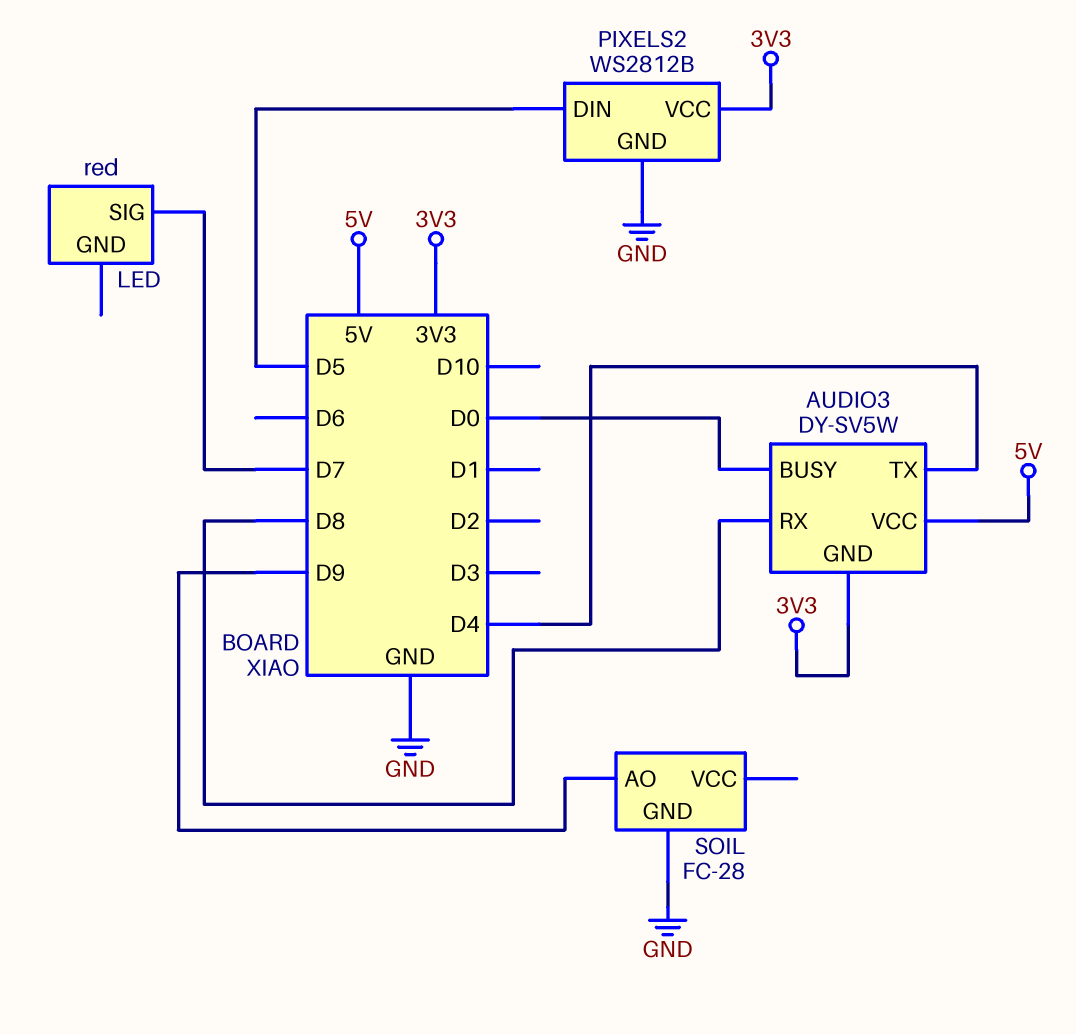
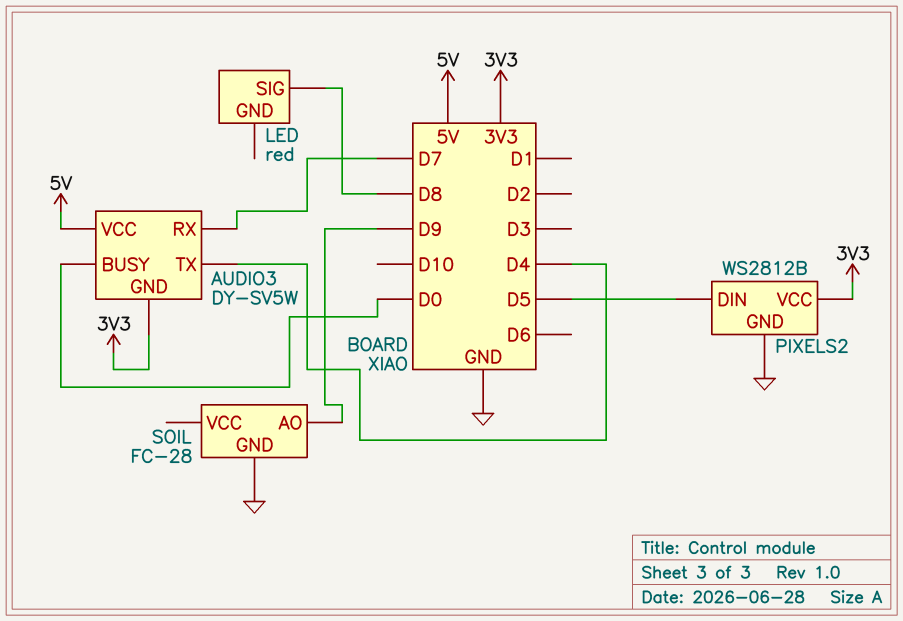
AUDIO3 pin RX: D8 -> D7
LED pin SIG: D7 -> D8

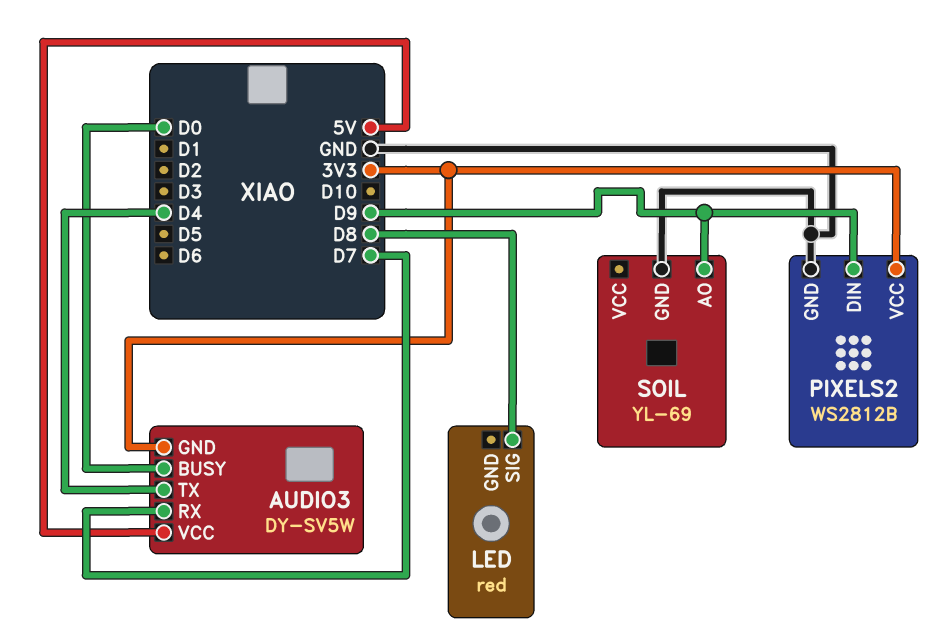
PIXELS2 pin DIN: D5 -> D9
SOIL: FC-28 -> YL-69

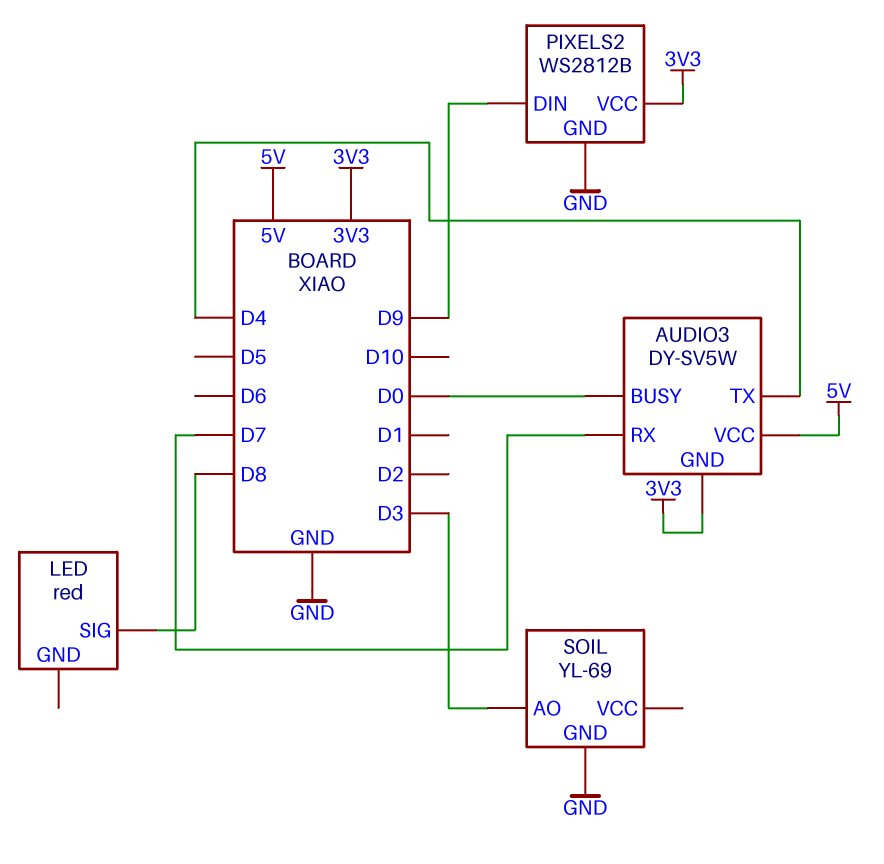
SOIL pin AO: D9 -> D3

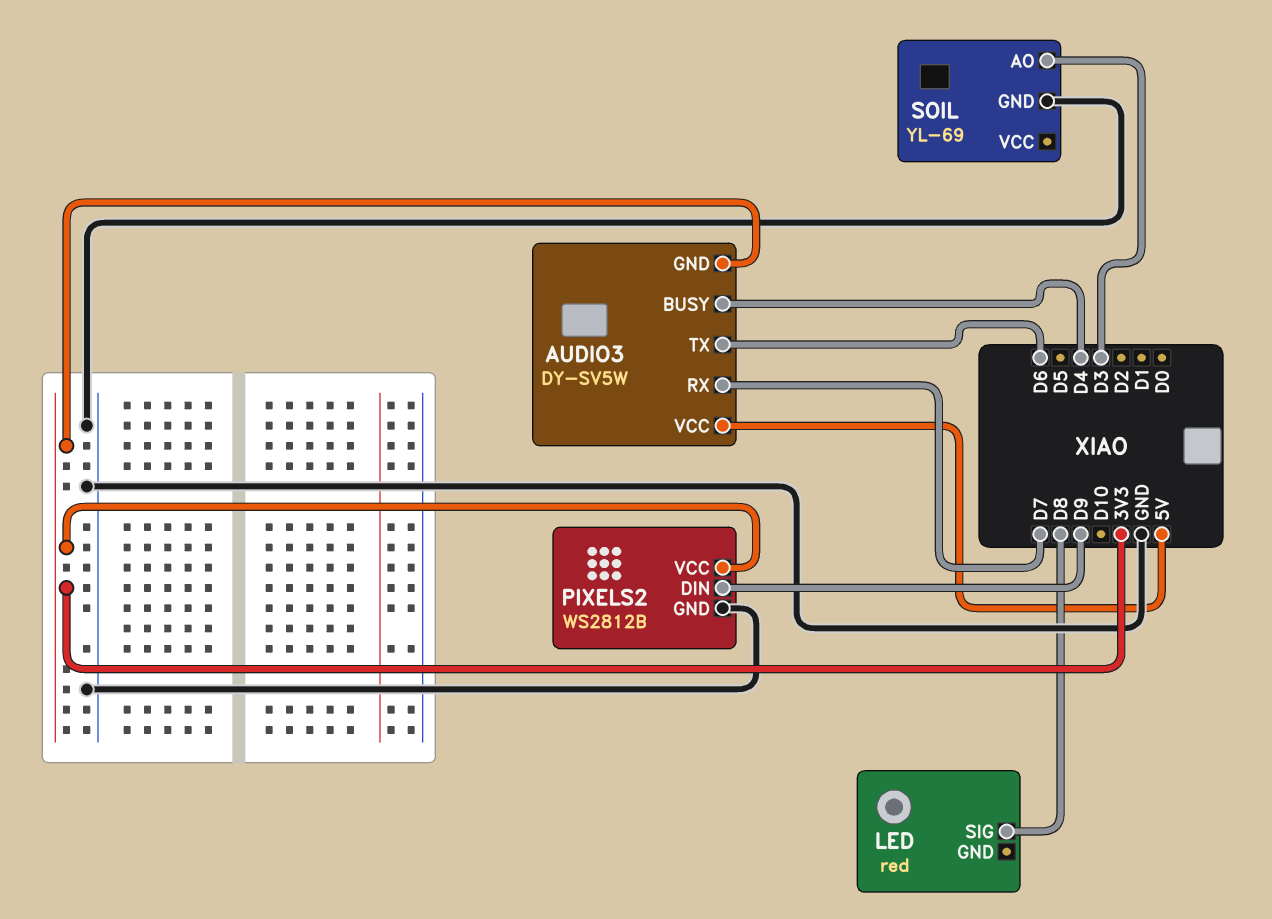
AUDIO3 pin BUSY: D0 -> D4
AUDIO3 pin TX: D4 -> D6

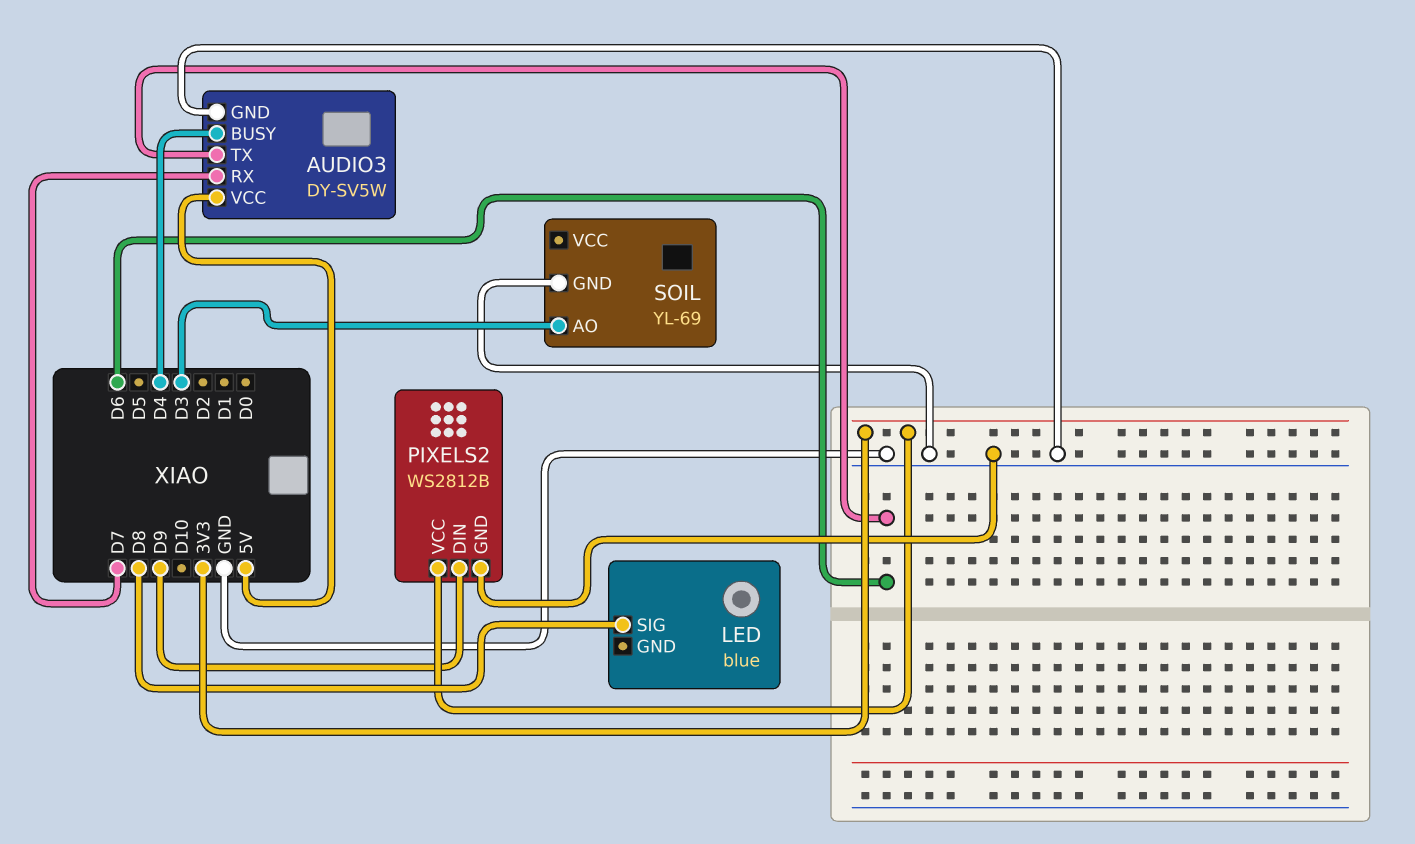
AUDIO3 pin GND: 3V3 -> GND
LED: red -> blue

